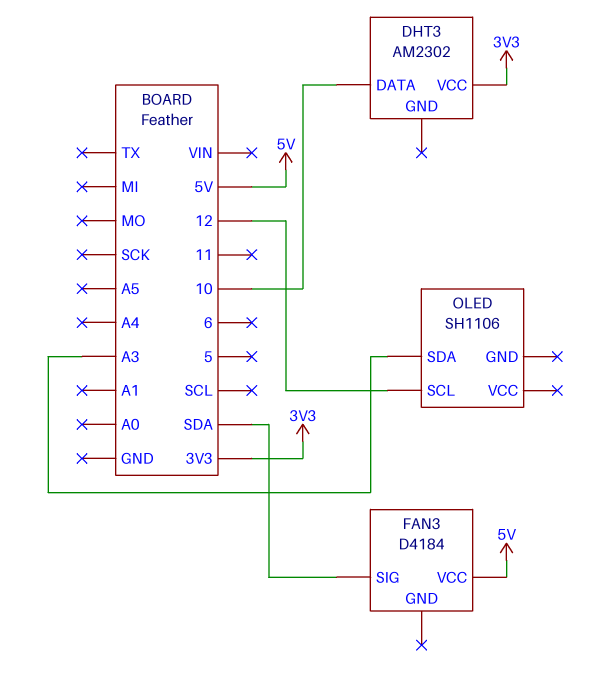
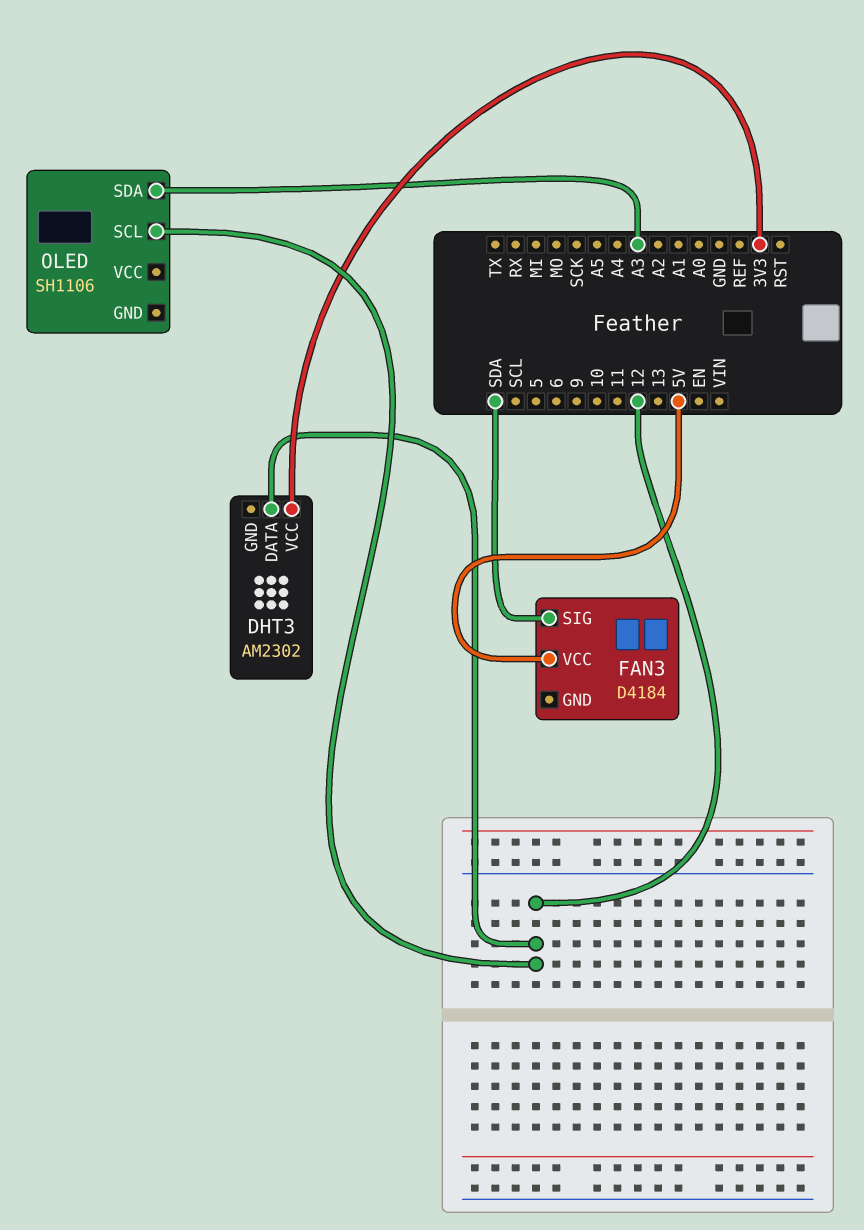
DHT3 pin DATA: 10 -> 12

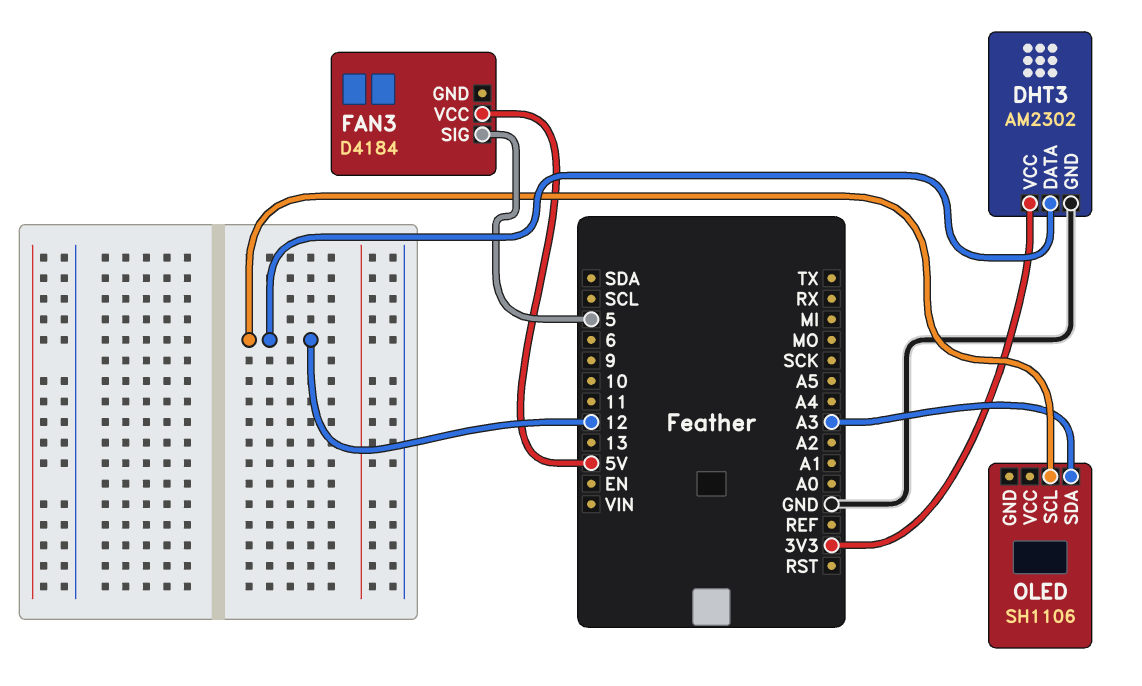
DHT3 pin GND: none -> GND
FAN3 pin SIG: SDA -> 5

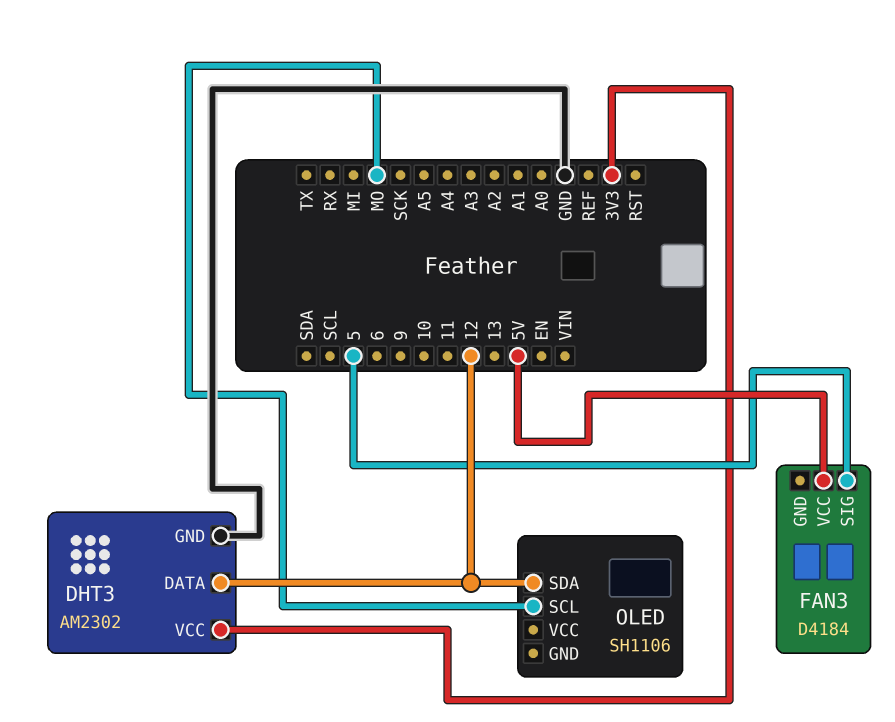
OLED pin SCL: 12 -> MO
OLED pin SDA: A3 -> 12

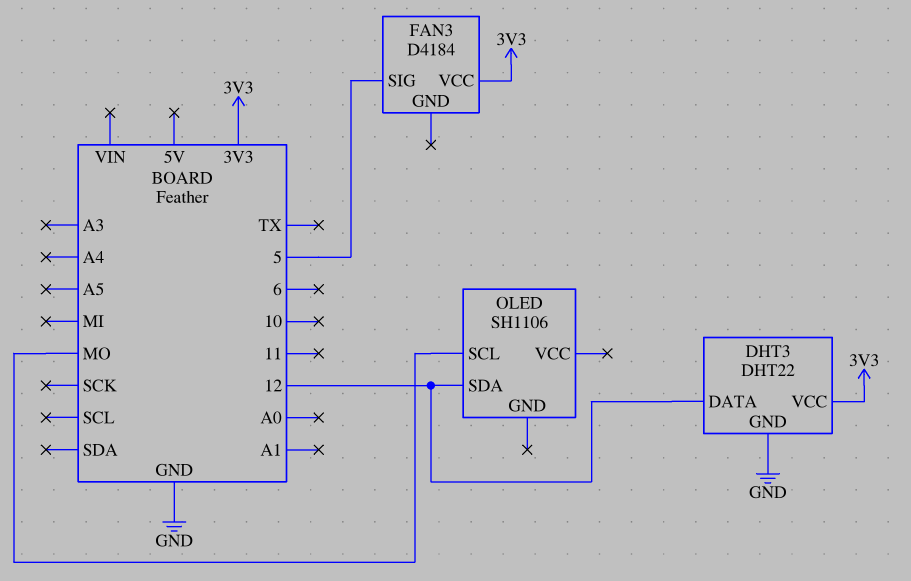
DHT3: AM2302 -> DHT22
FAN3 pin VCC: 5V -> 3V3

